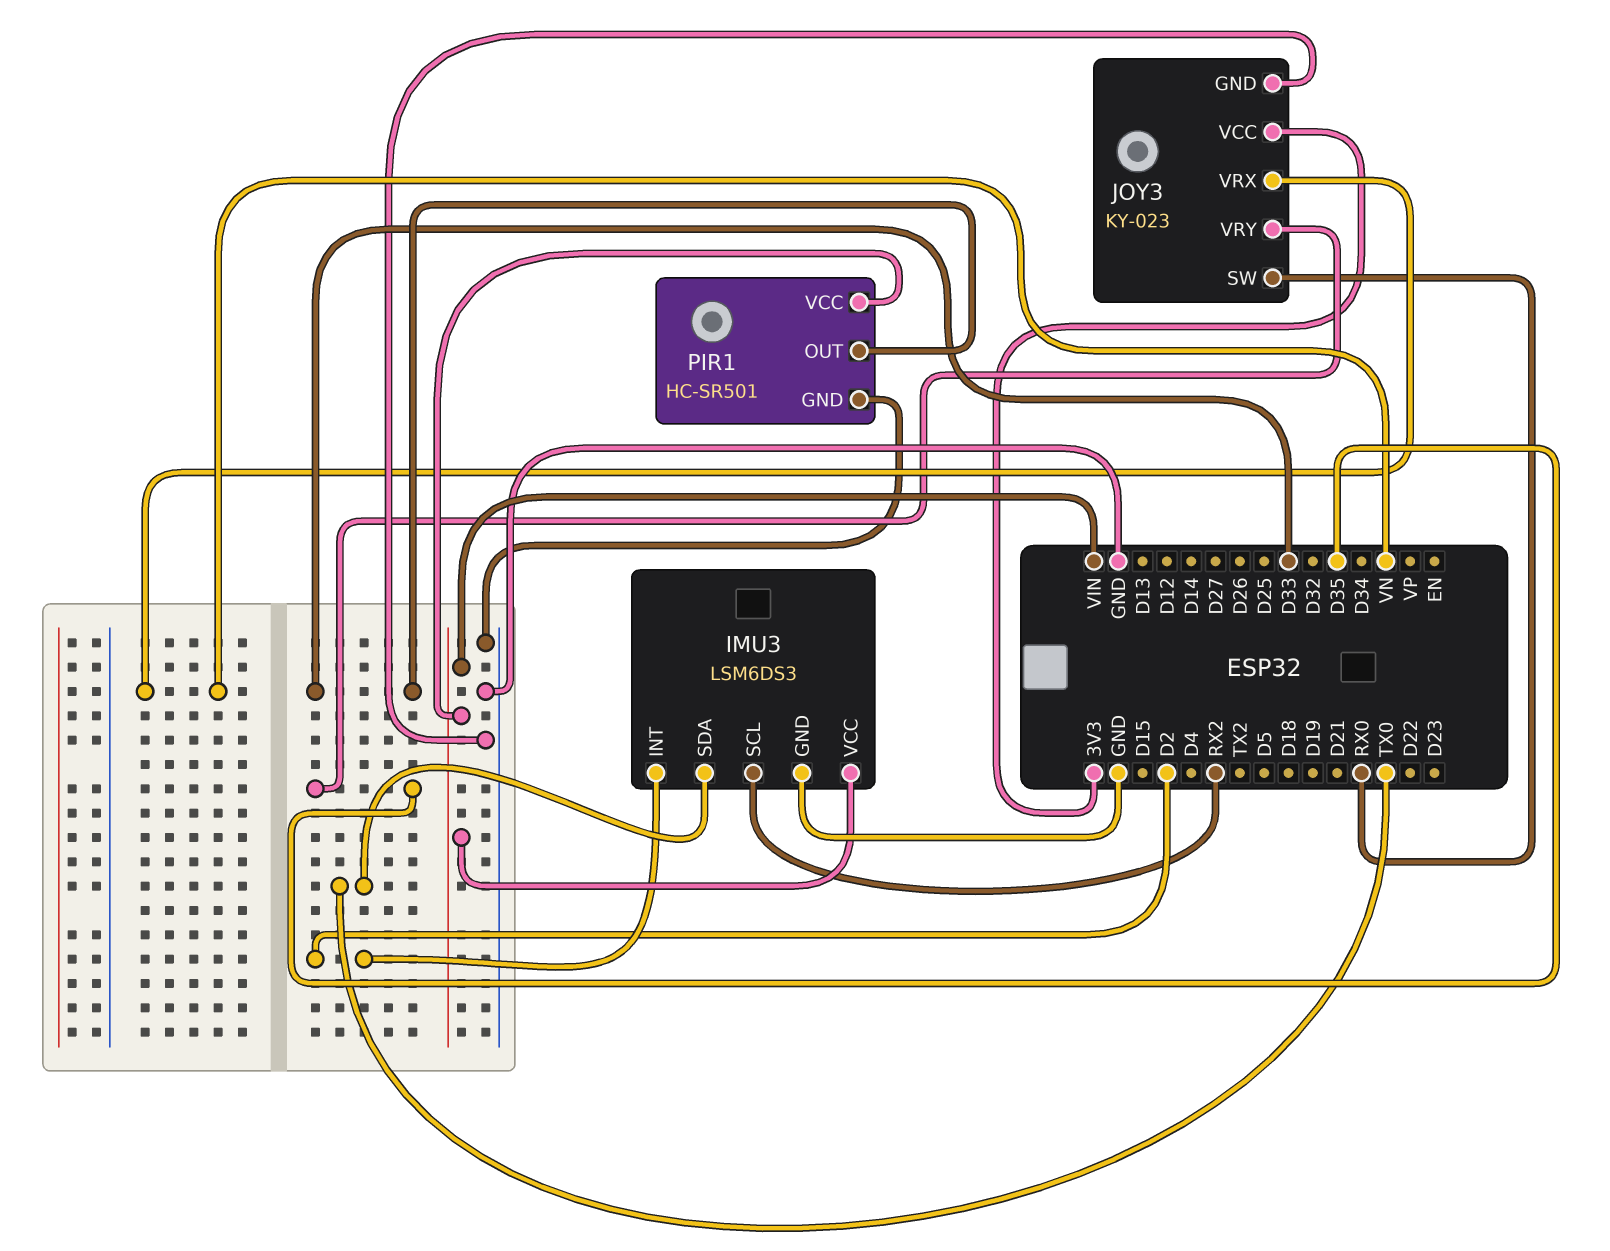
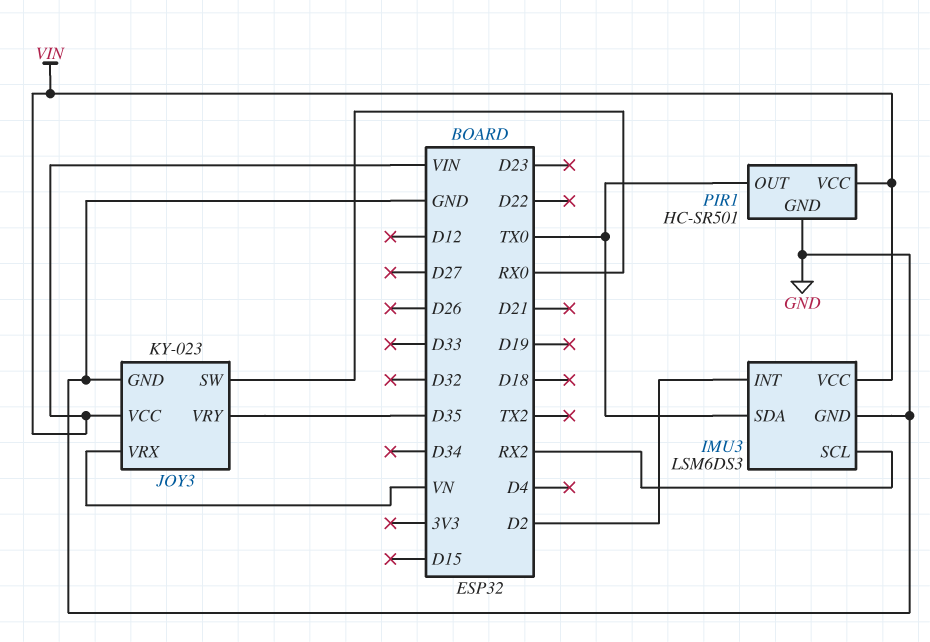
JOY3 pin VCC: 3V3 -> VIN
PIR1 pin OUT: D33 -> TX0

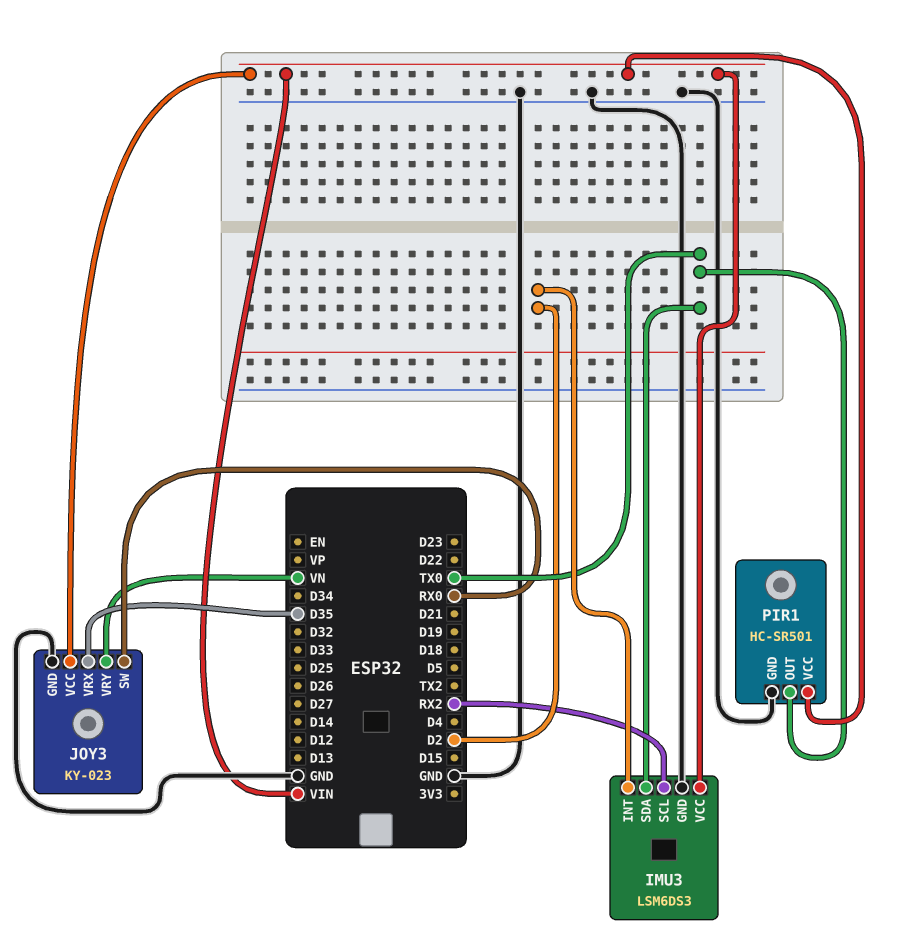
JOY3 pin VRX: VN -> D35
JOY3 pin VRY: D35 -> VN

